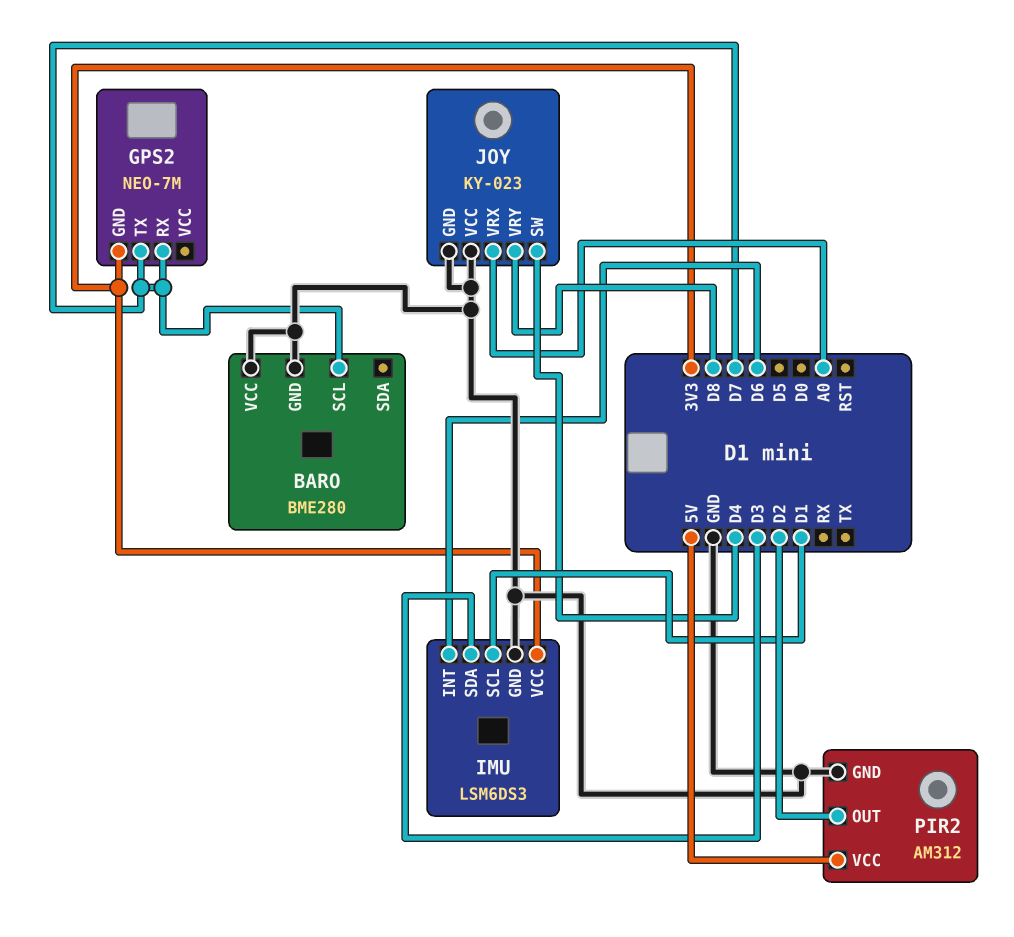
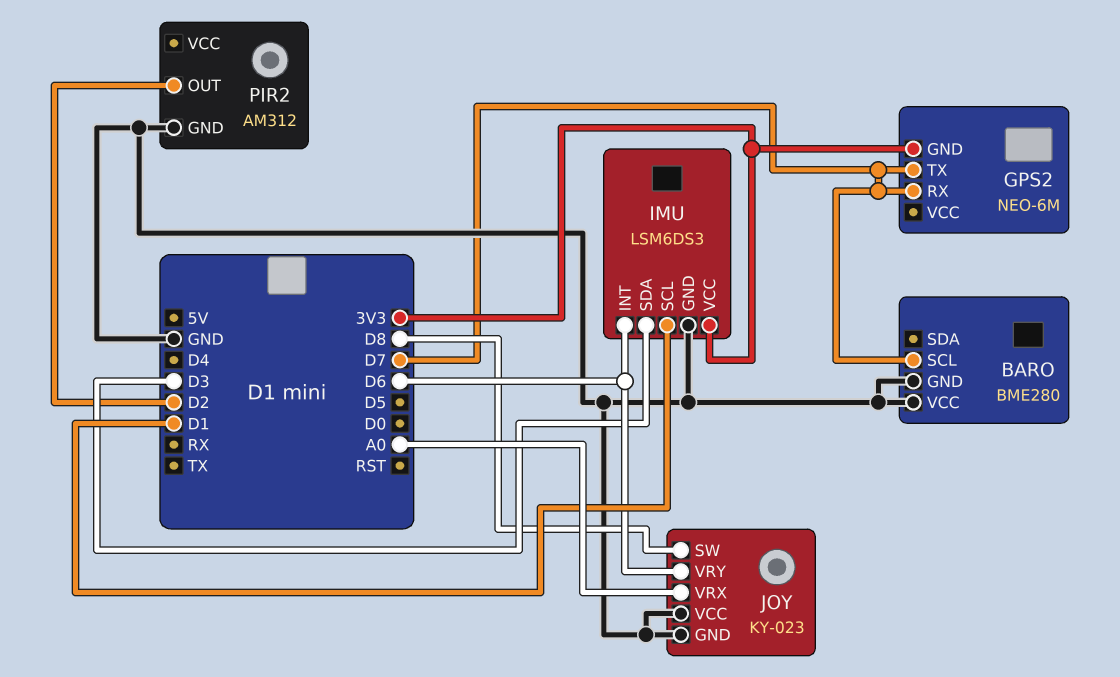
GPS2: NEO-7M -> NEO-6M
JOY pin SW: D4 -> D8
JOY pin VRY: D8 -> D6
PIR2 pin VCC: 5V -> none

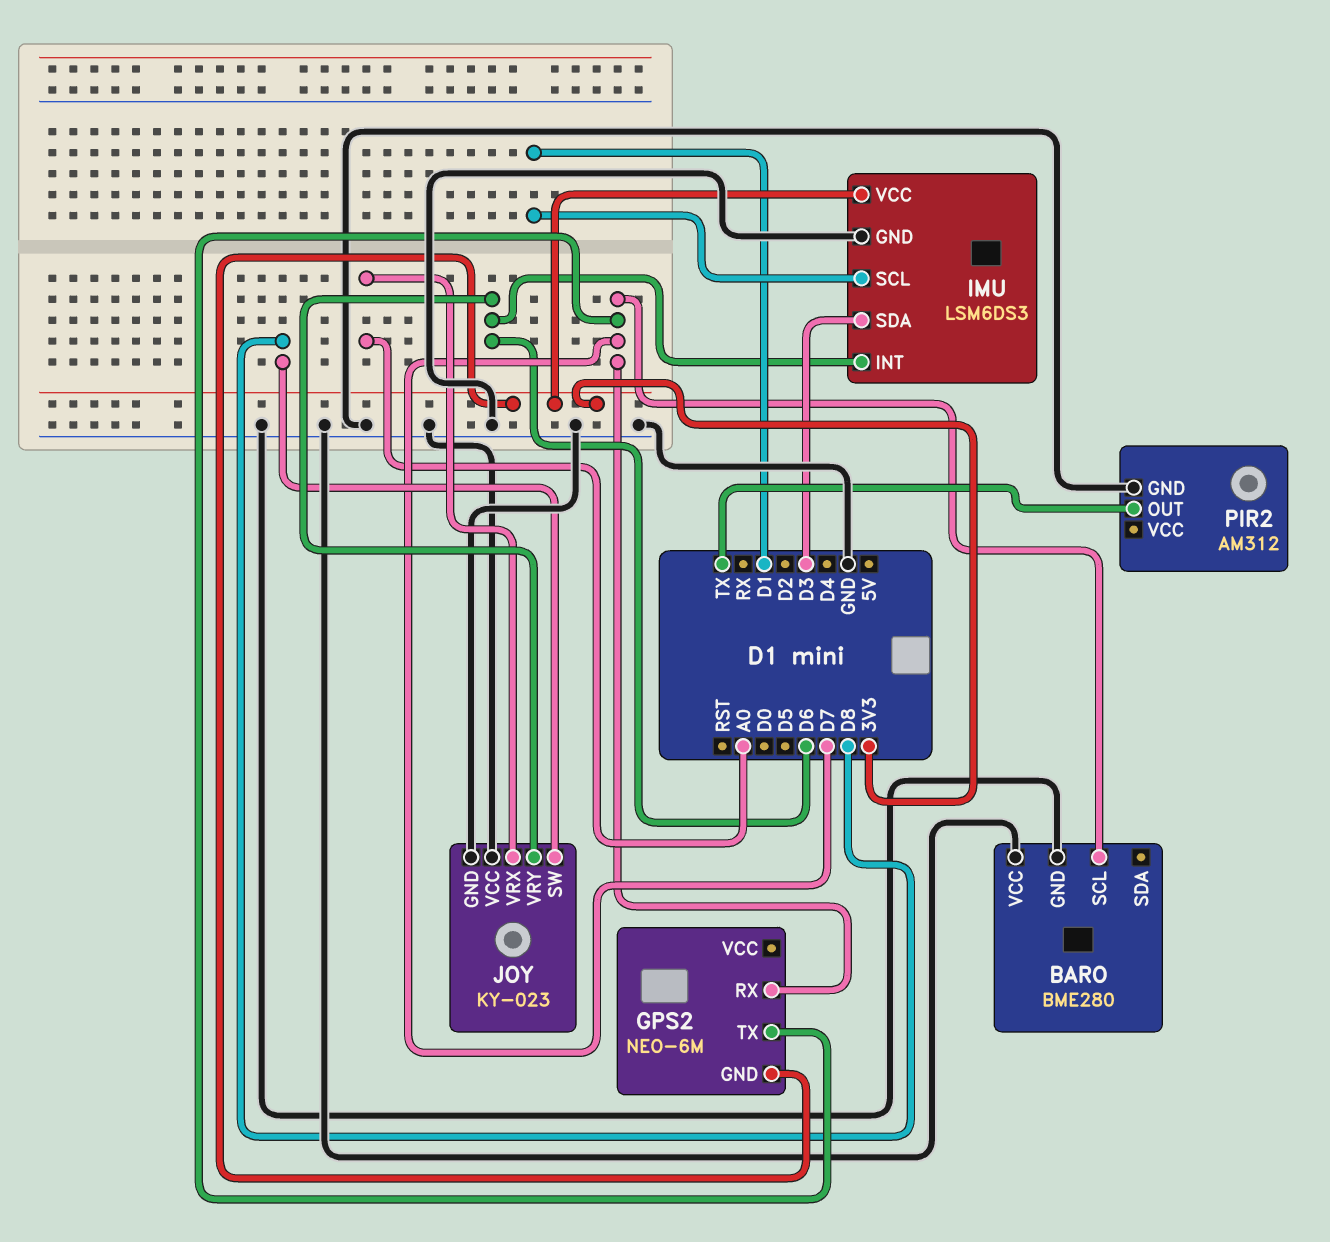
PIR2 pin OUT: D2 -> TX

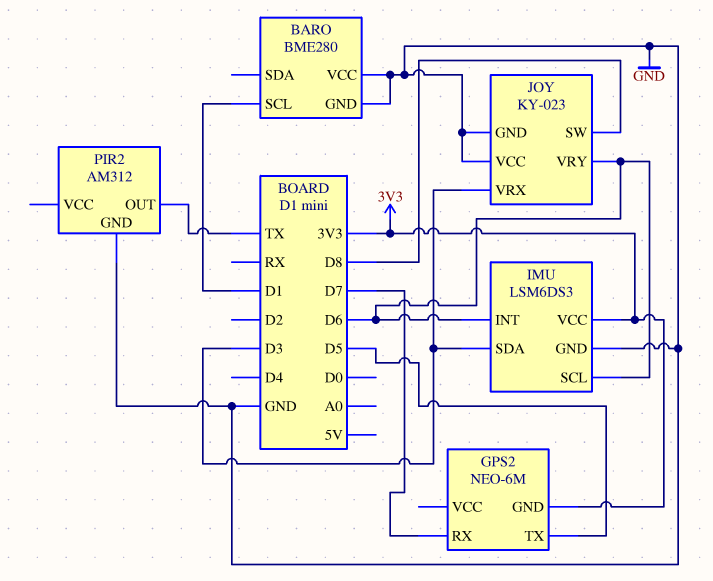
BARO pin SCL: D7 -> D1
GPS2 pin TX: D7 -> D5
IMU pin SCL: D1 -> D6
JOY pin VRX: A0 -> D3

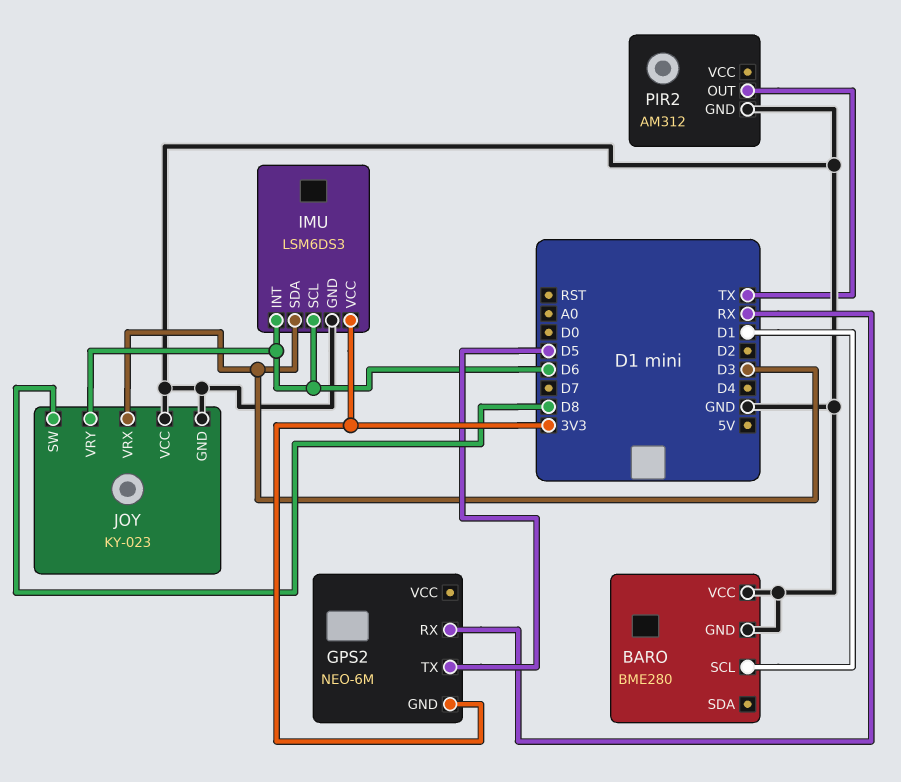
GPS2 pin RX: D7 -> RX

